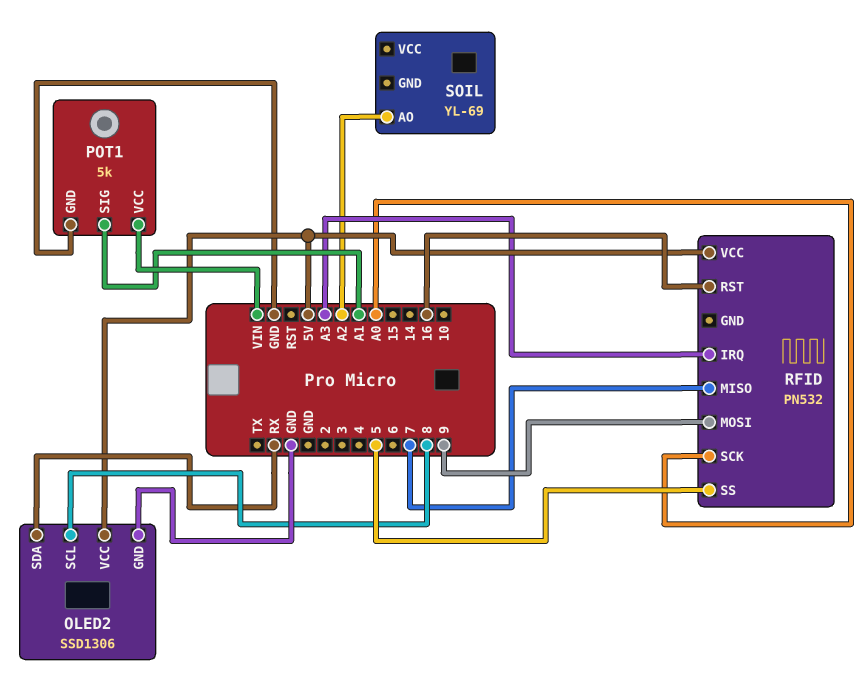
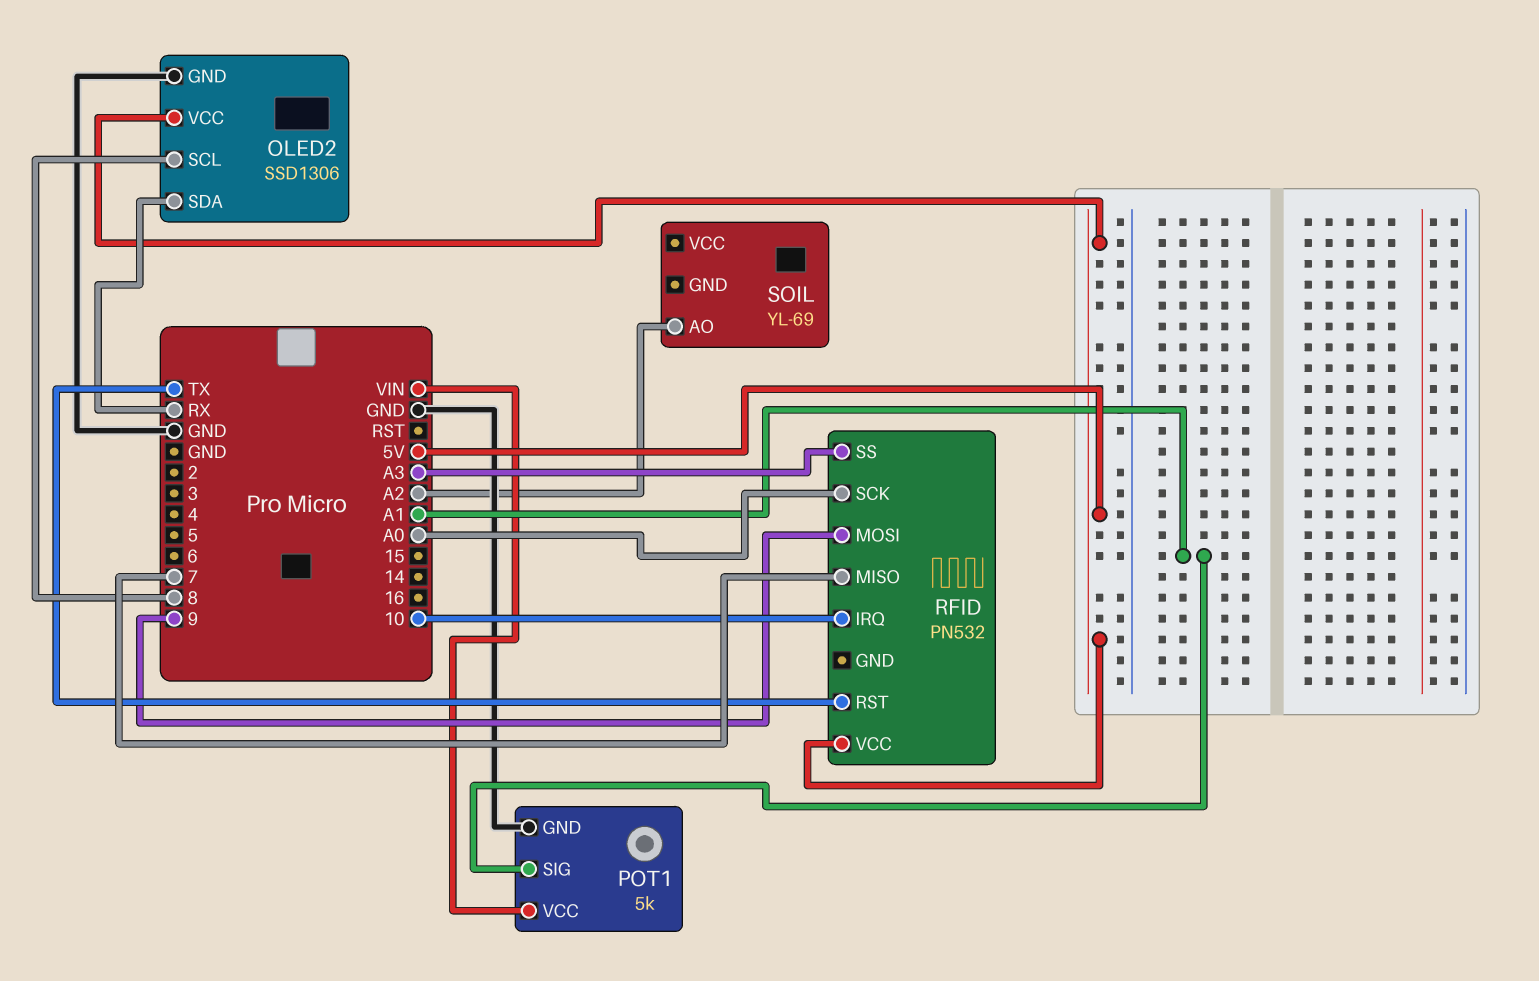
RFID pin IRQ: A3 -> 10
RFID pin RST: 16 -> TX
RFID pin SS: 5 -> A3

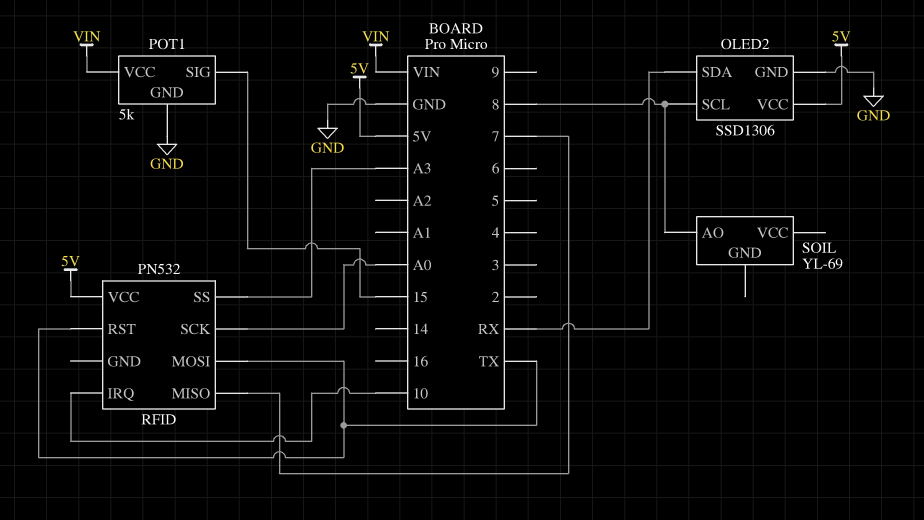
POT1 pin SIG: A1 -> 15
RFID pin MOSI: 9 -> TX
SOIL pin AO: A2 -> 8

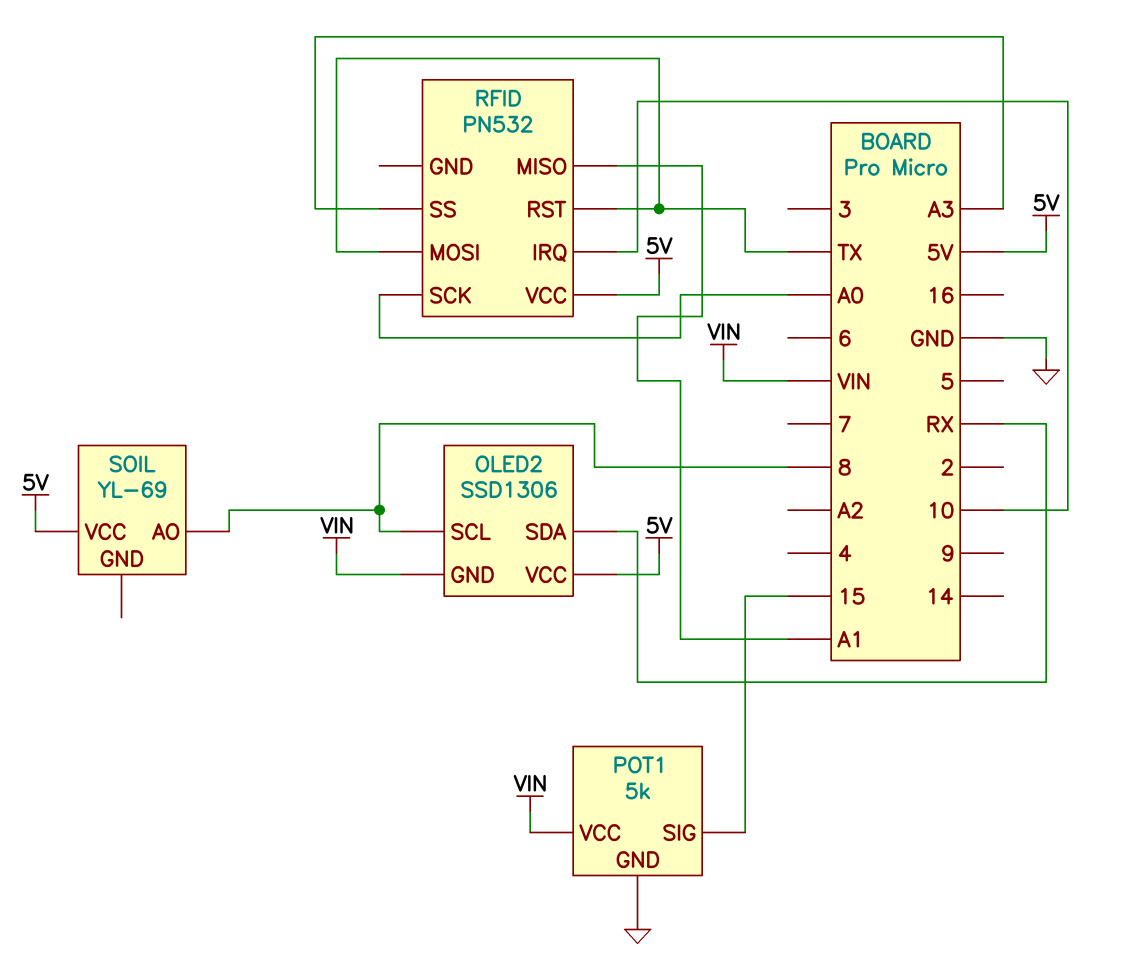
OLED2 pin GND: GND -> VIN
RFID pin MISO: 7 -> A1
SOIL pin VCC: none -> 5V

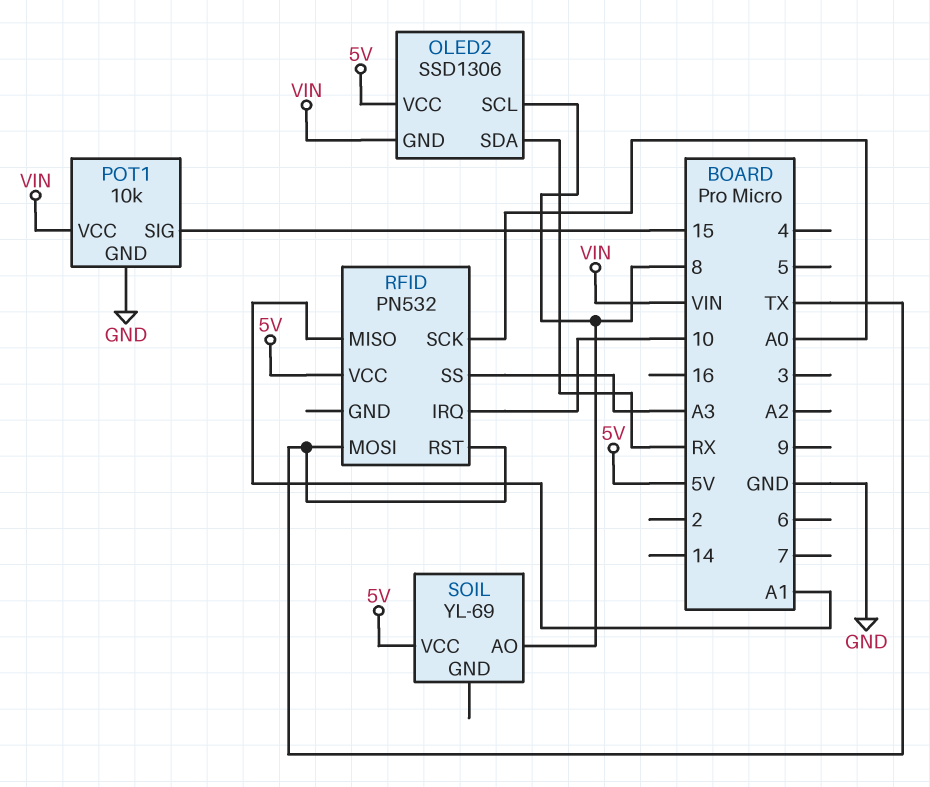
POT1: 5k -> 10k

